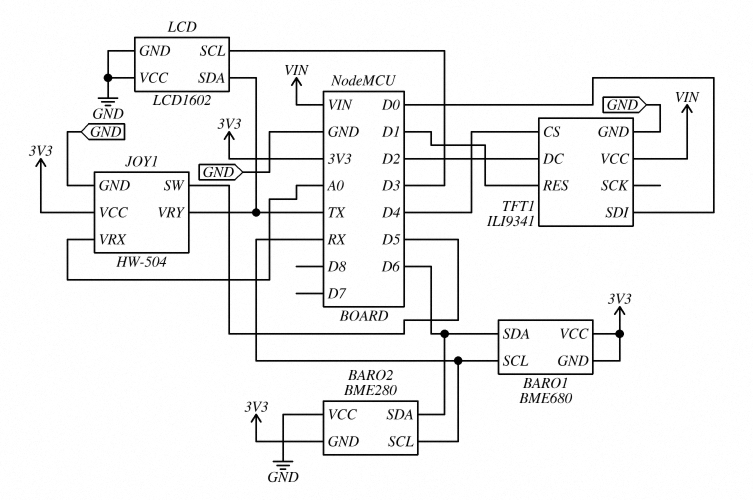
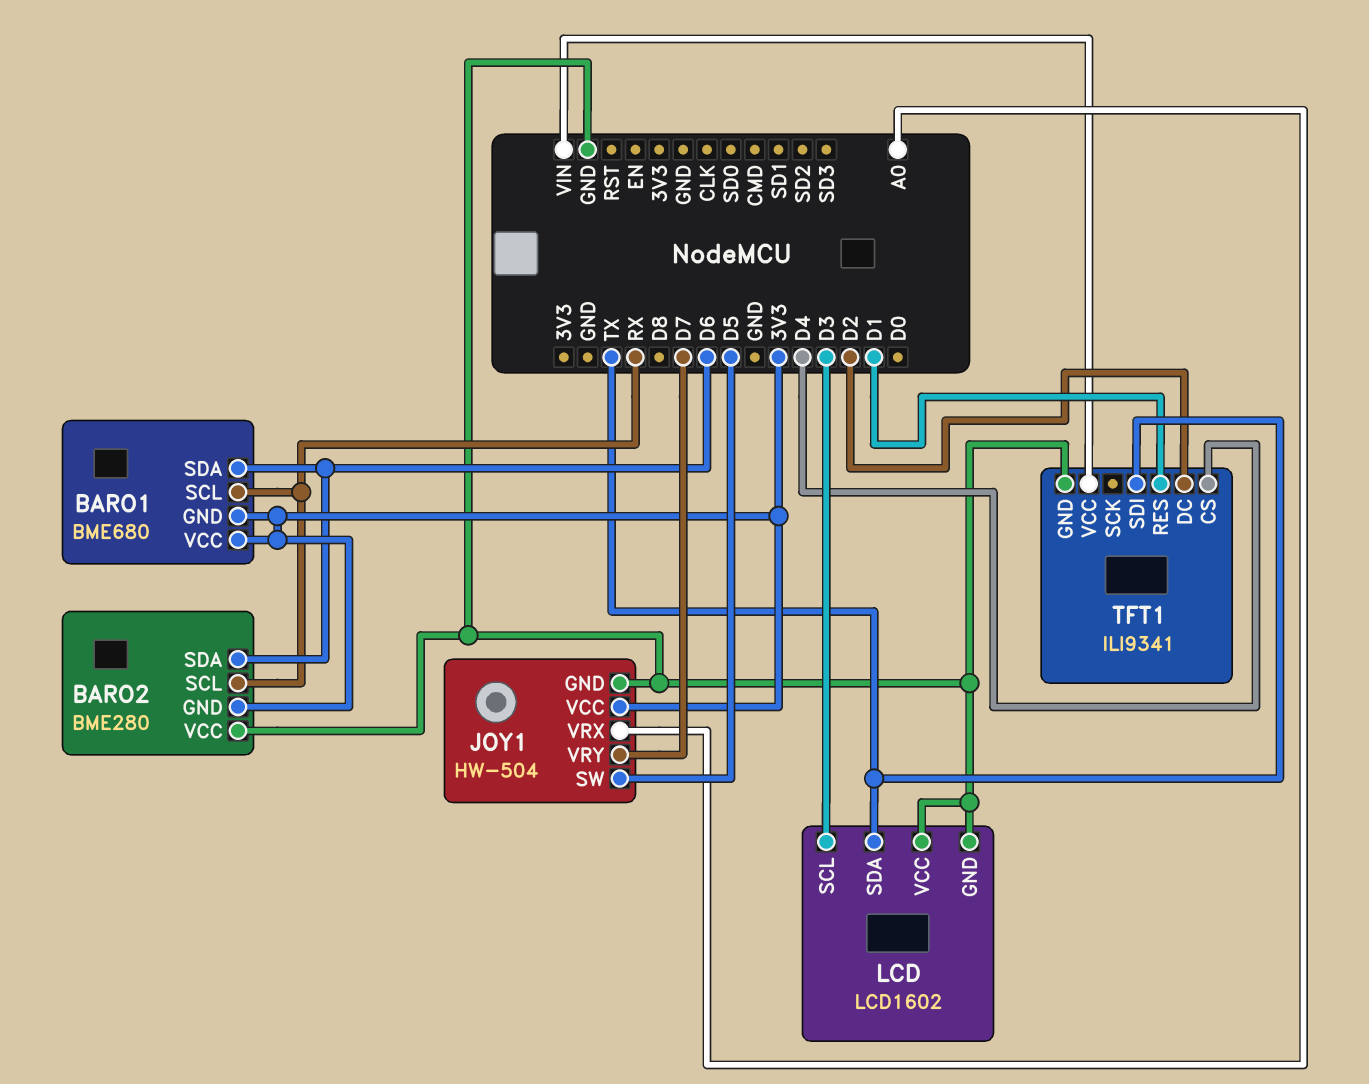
JOY1 pin VRY: TX -> D7
TFT1 pin SDI: D0 -> TX

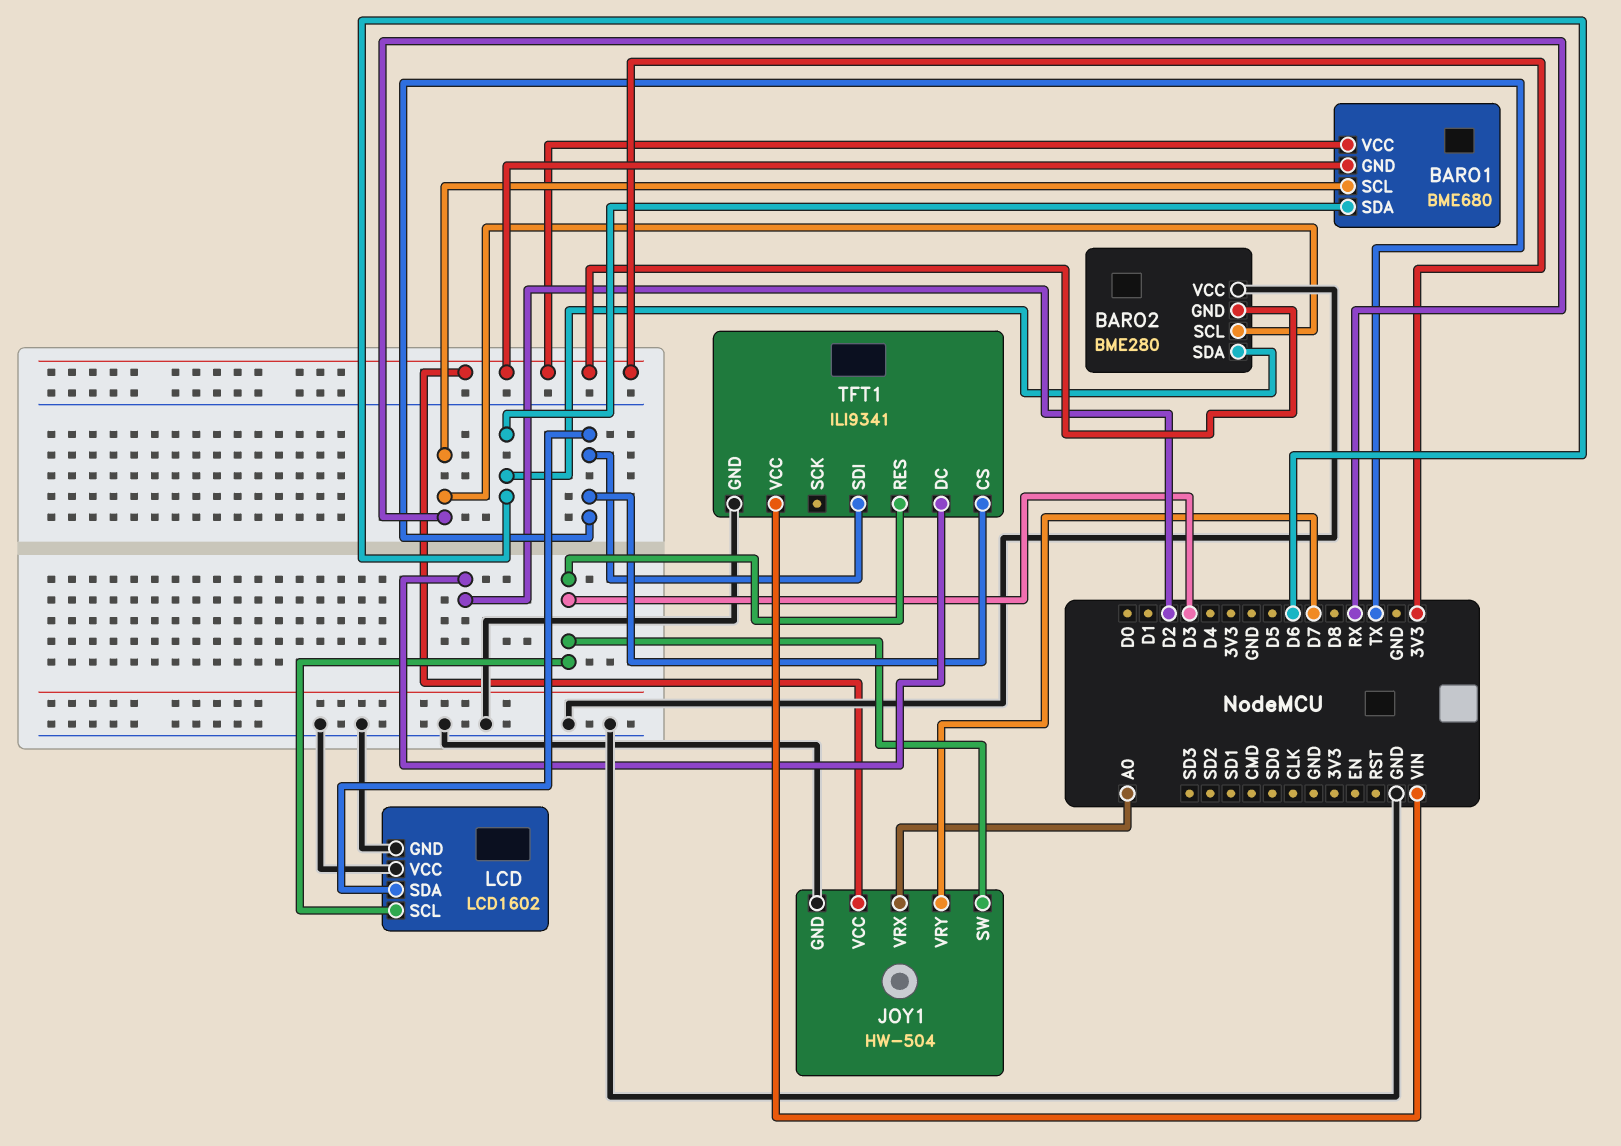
JOY1 pin SW: D5 -> D3
TFT1 pin CS: D4 -> TX
TFT1 pin RES: D1 -> D3

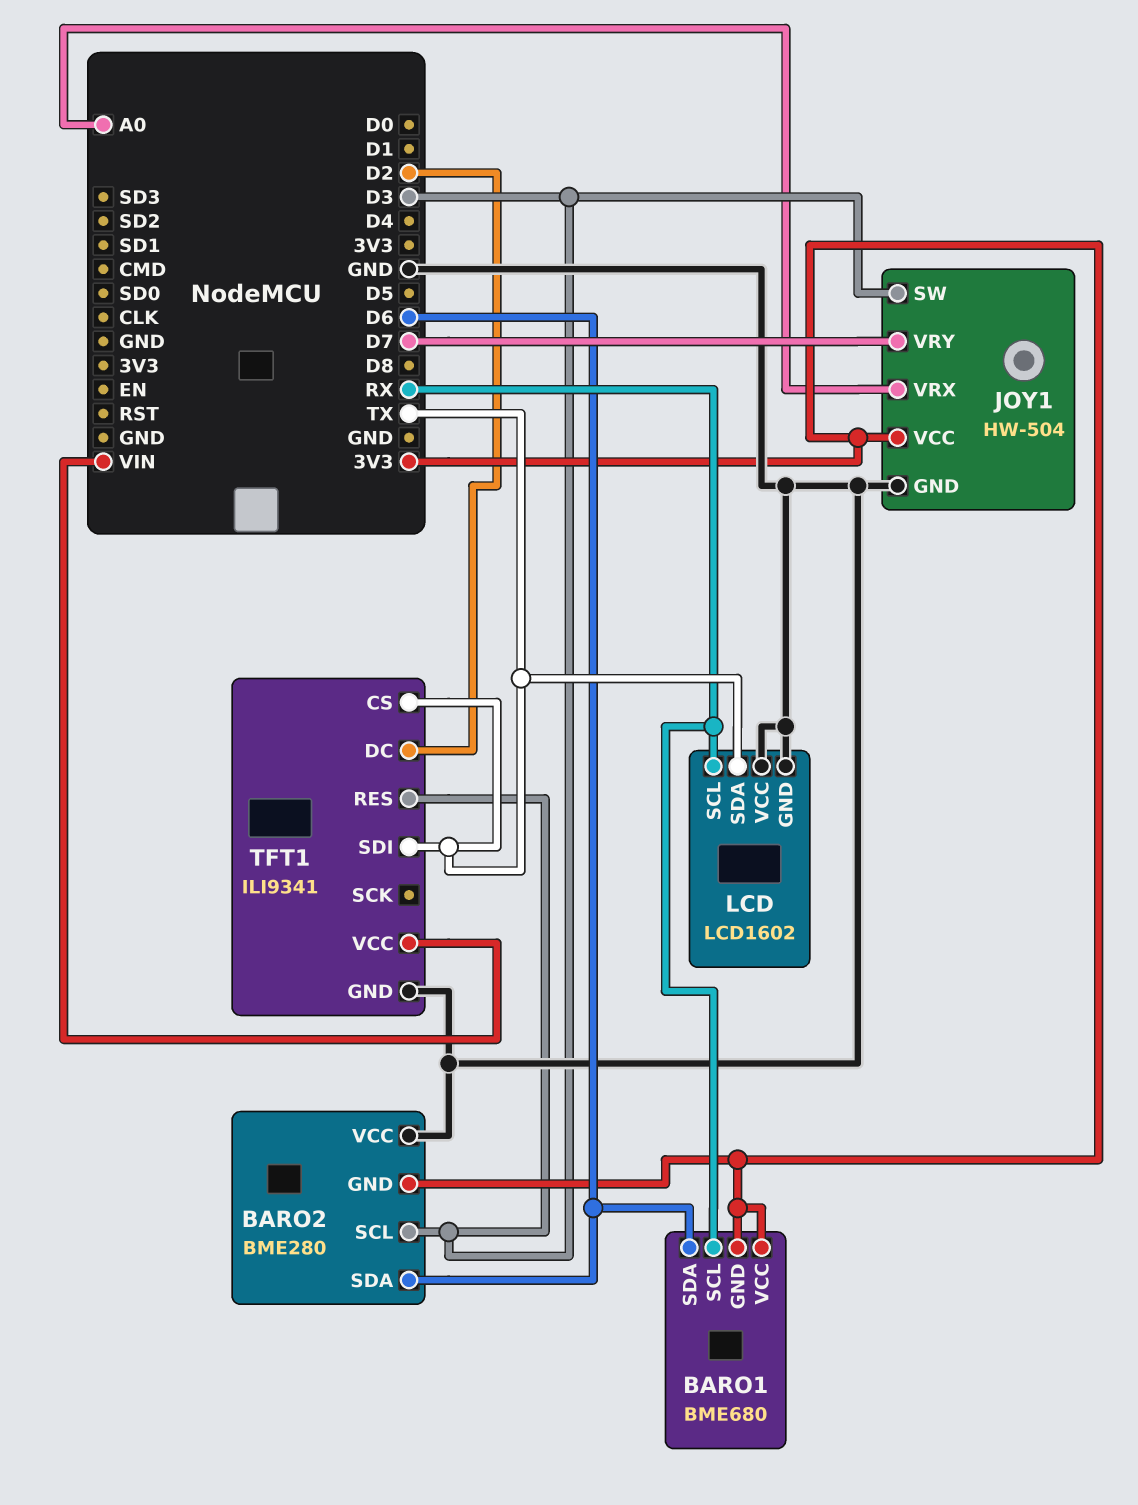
BARO2 pin SCL: RX -> D3
LCD pin SCL: D3 -> RX

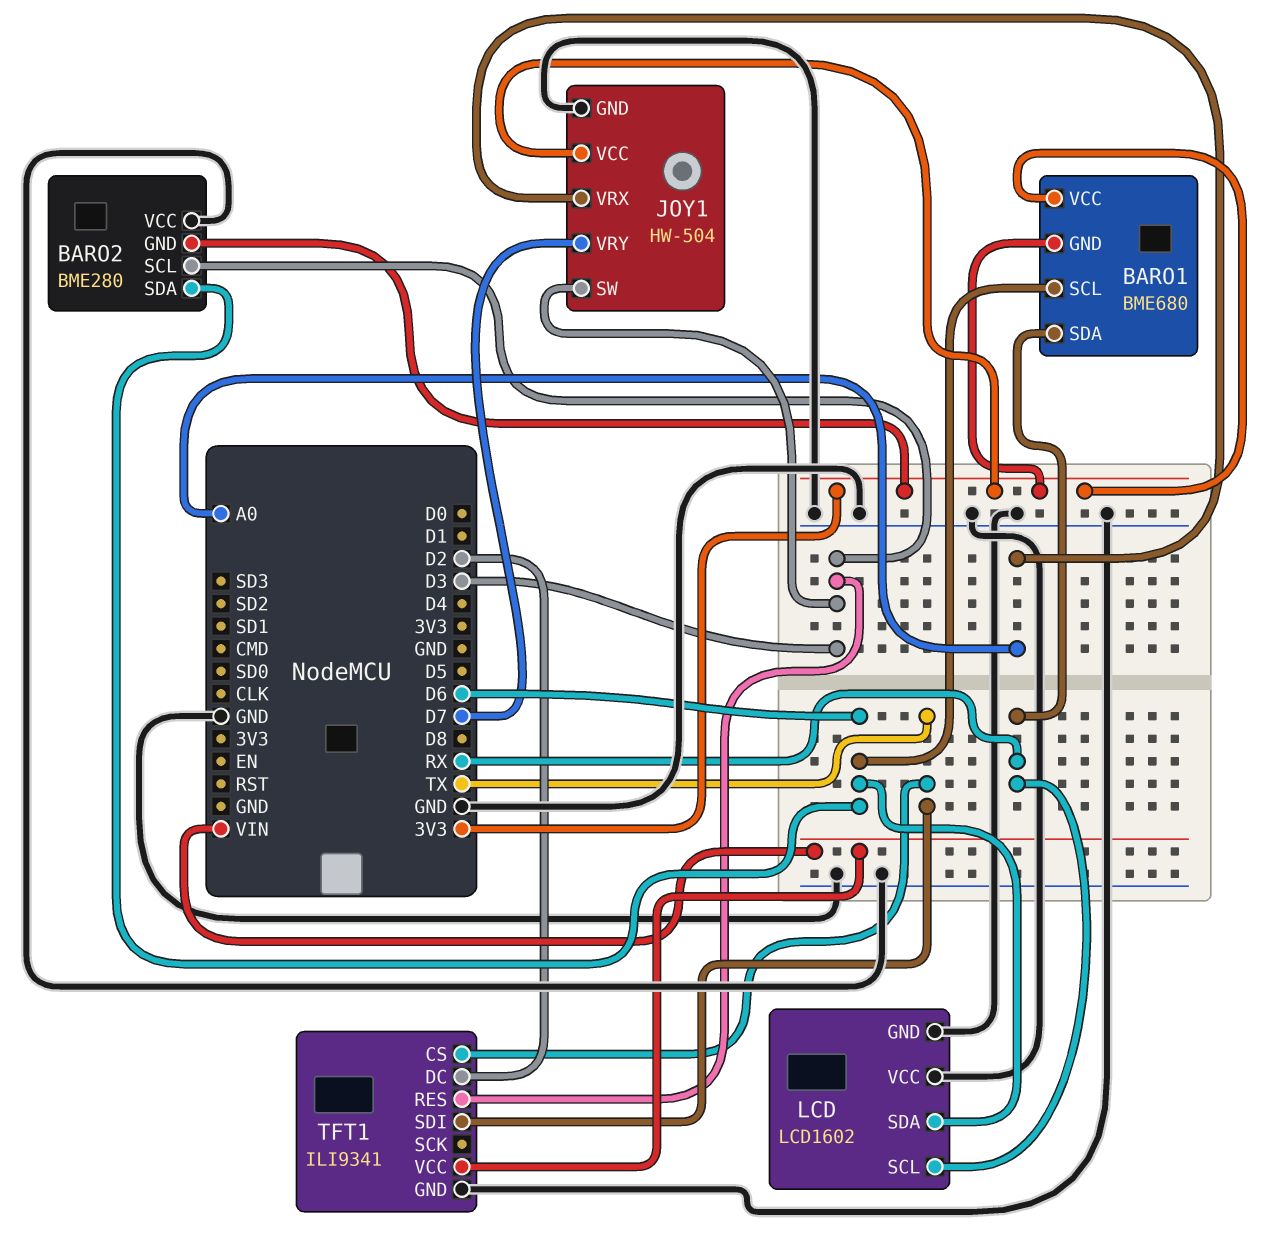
BARO1 pin SCL: RX -> D6
BARO1 pin SDA: D6 -> RX
LCD pin SDA: TX -> D6

